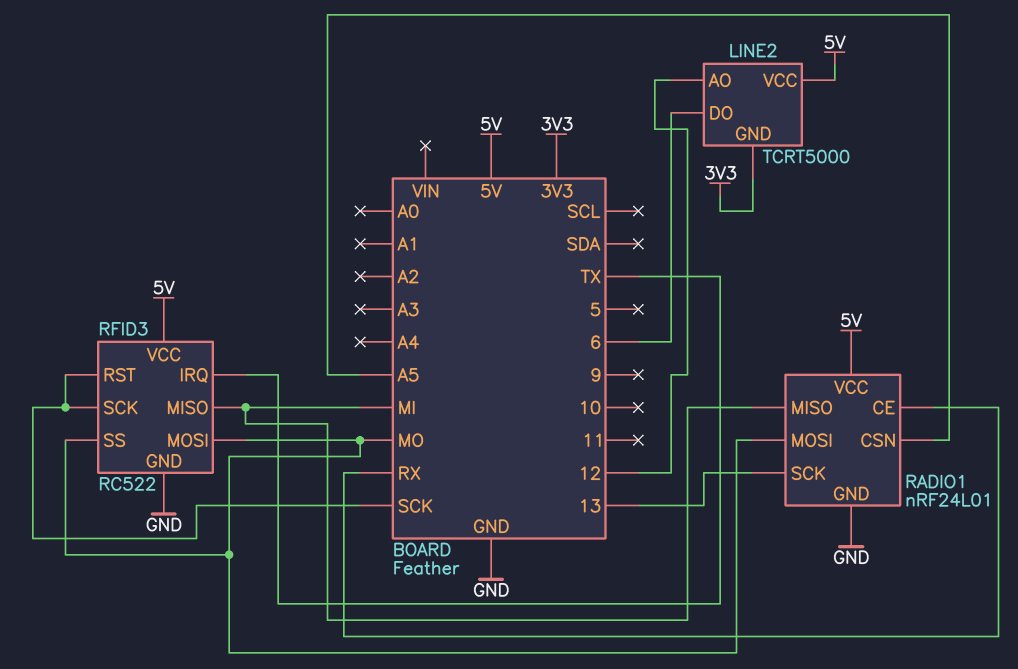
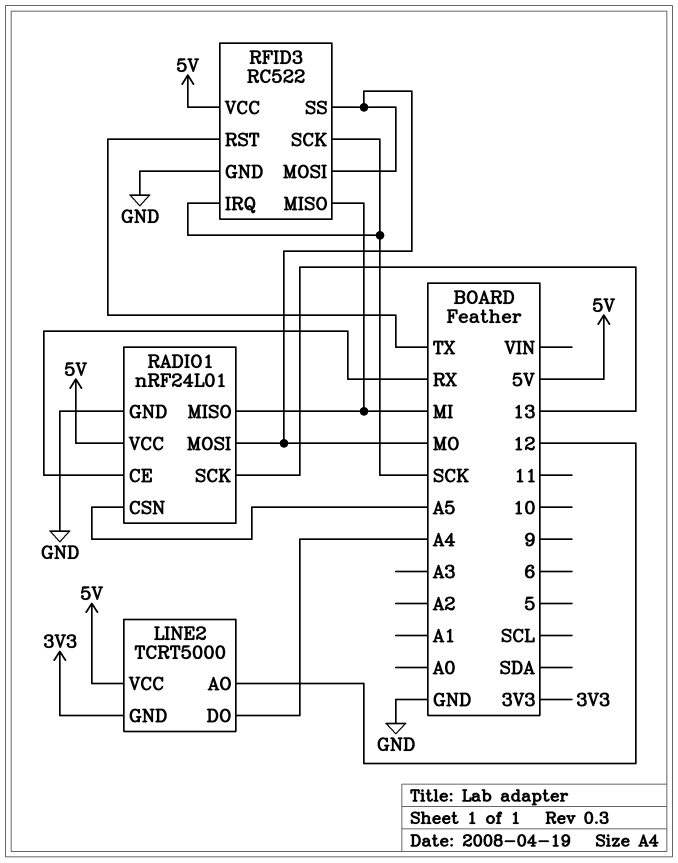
LINE2 pin DO: 6 -> A4
RFID3 pin IRQ: TX -> SCK
RFID3 pin RST: SCK -> TX

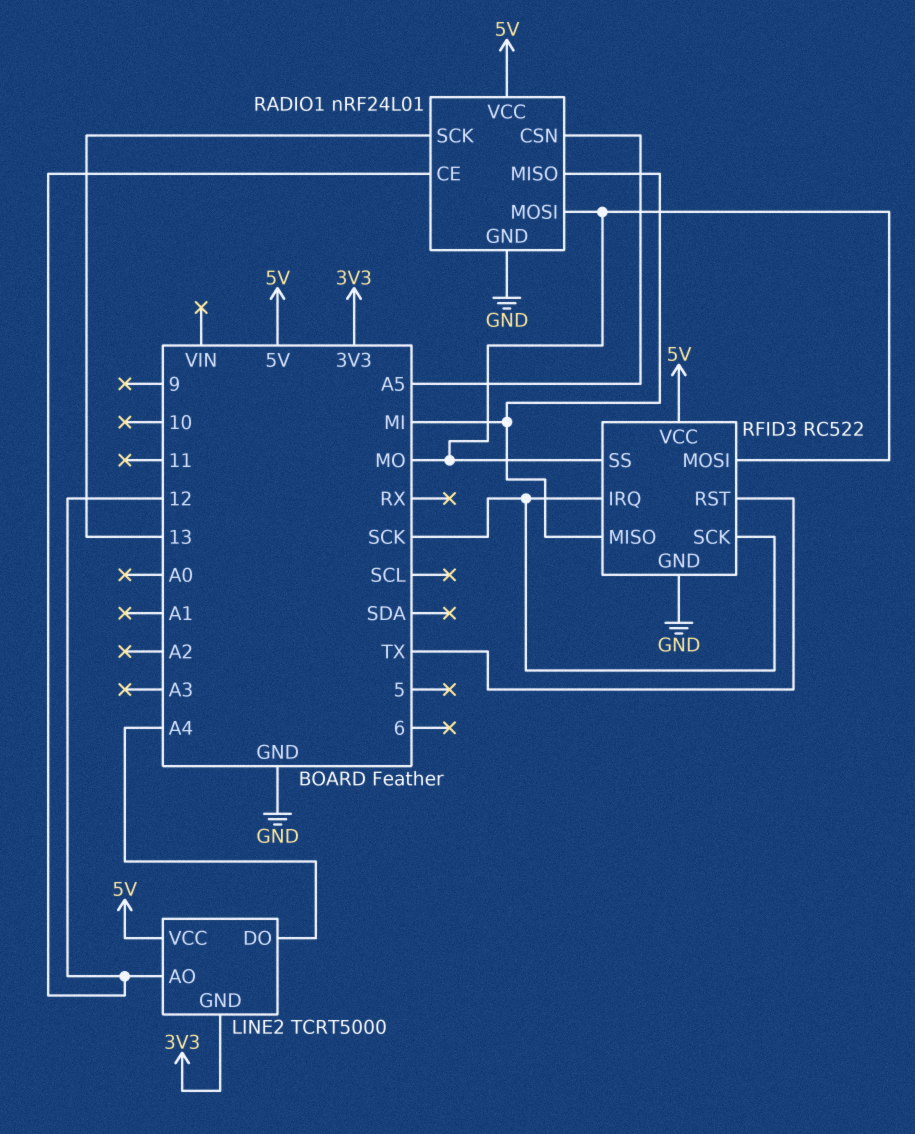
RADIO1 pin CE: RX -> 12

